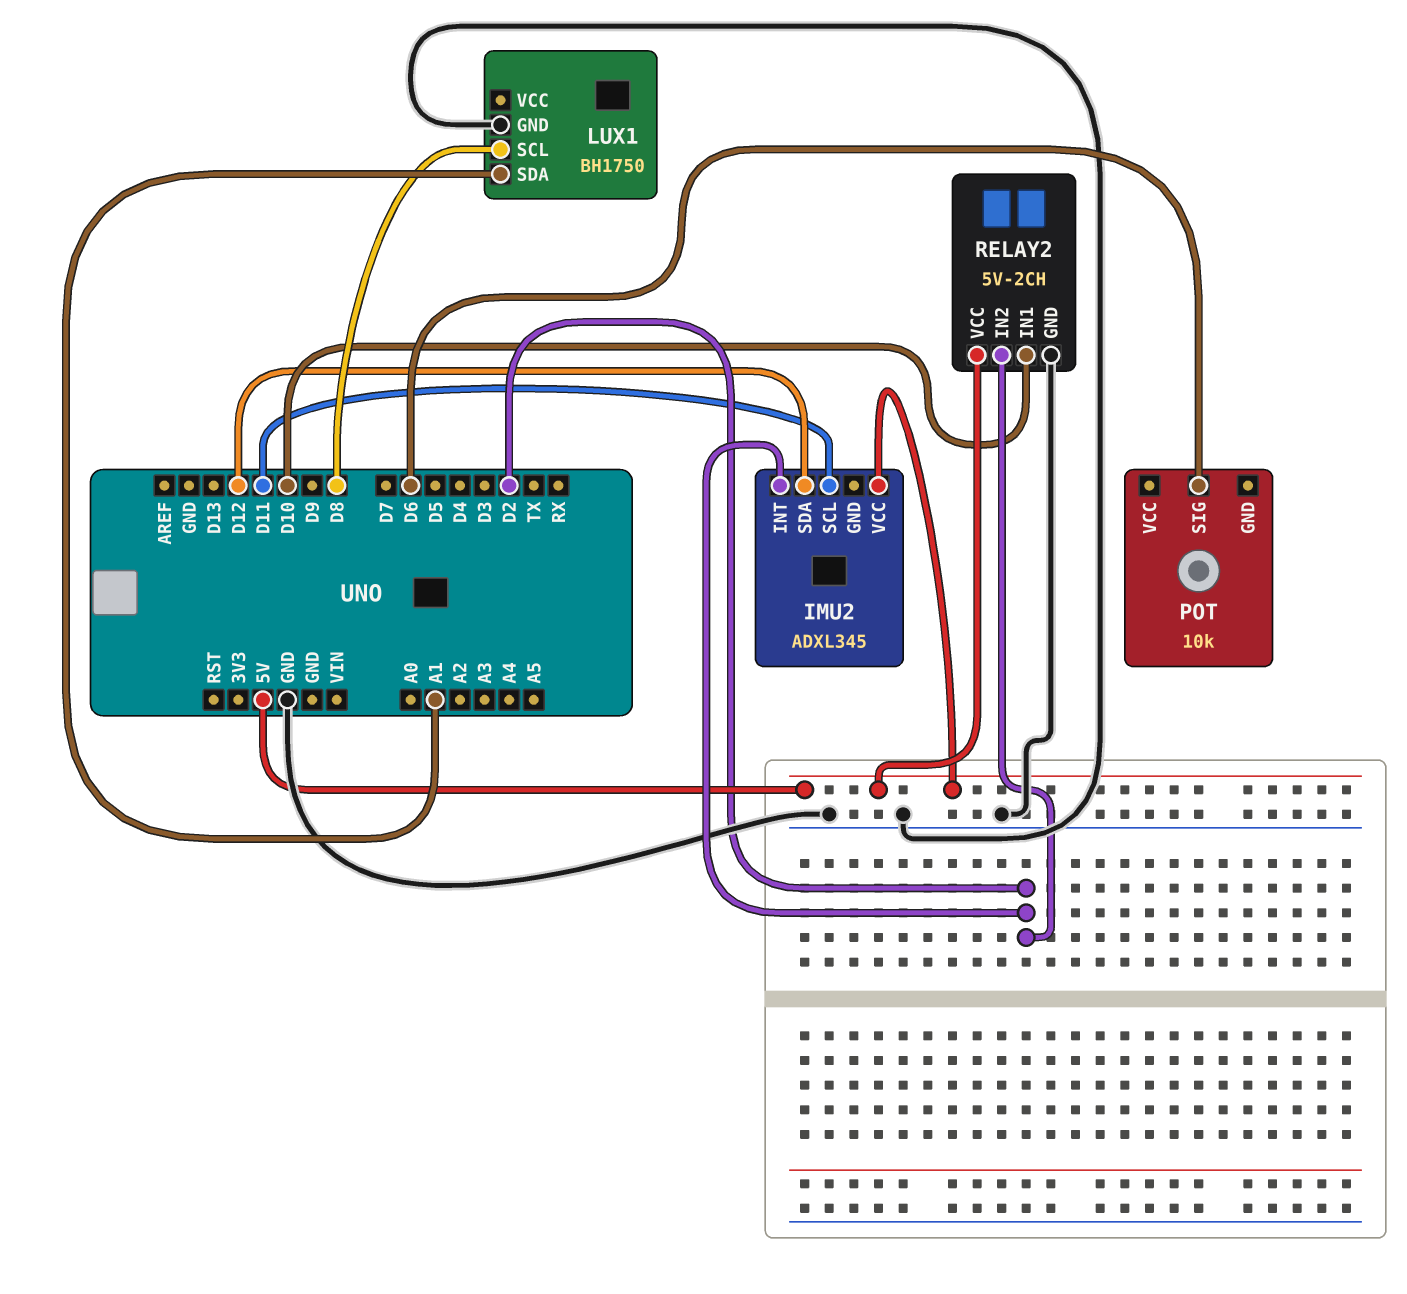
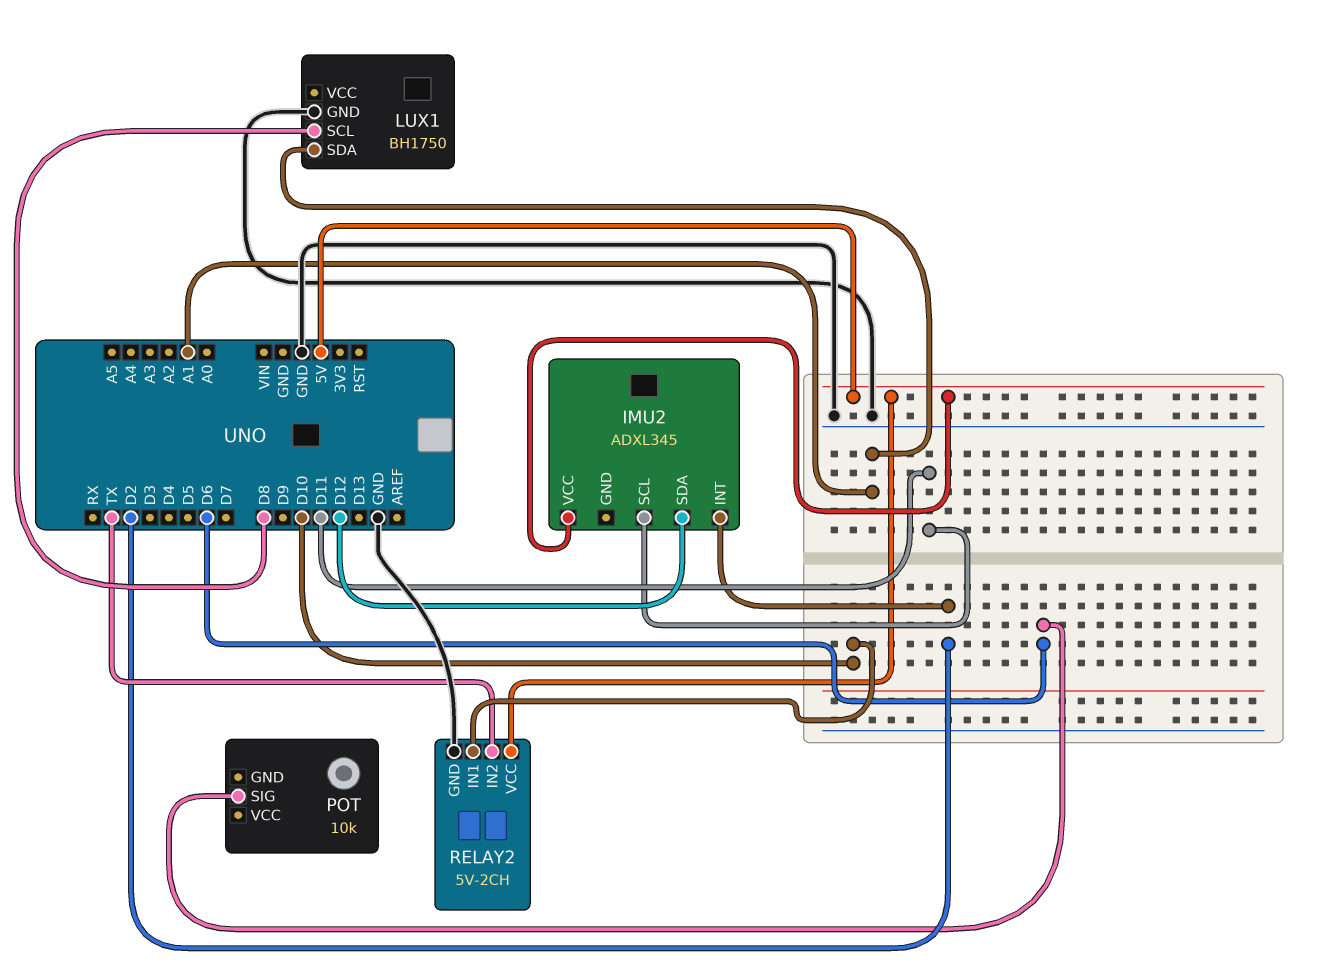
RELAY2 pin IN2: D2 -> TX

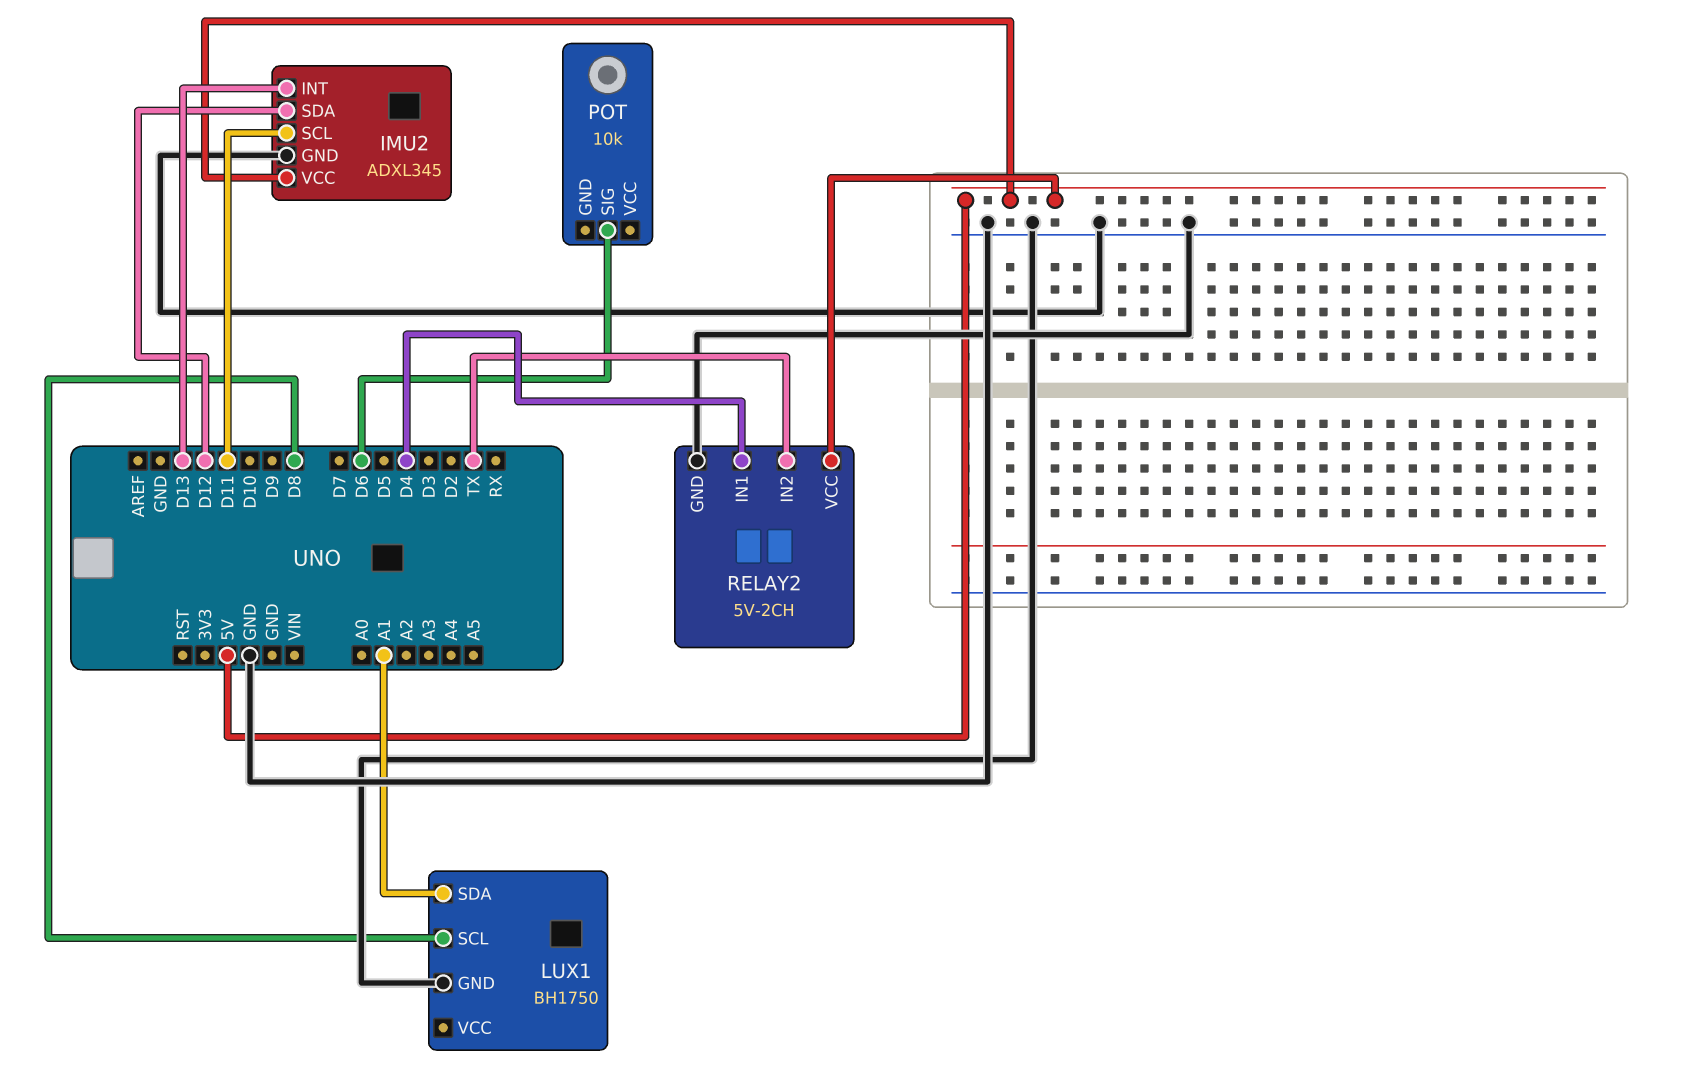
IMU2 pin GND: none -> GND
IMU2 pin INT: D2 -> D13
RELAY2 pin IN1: D10 -> D4

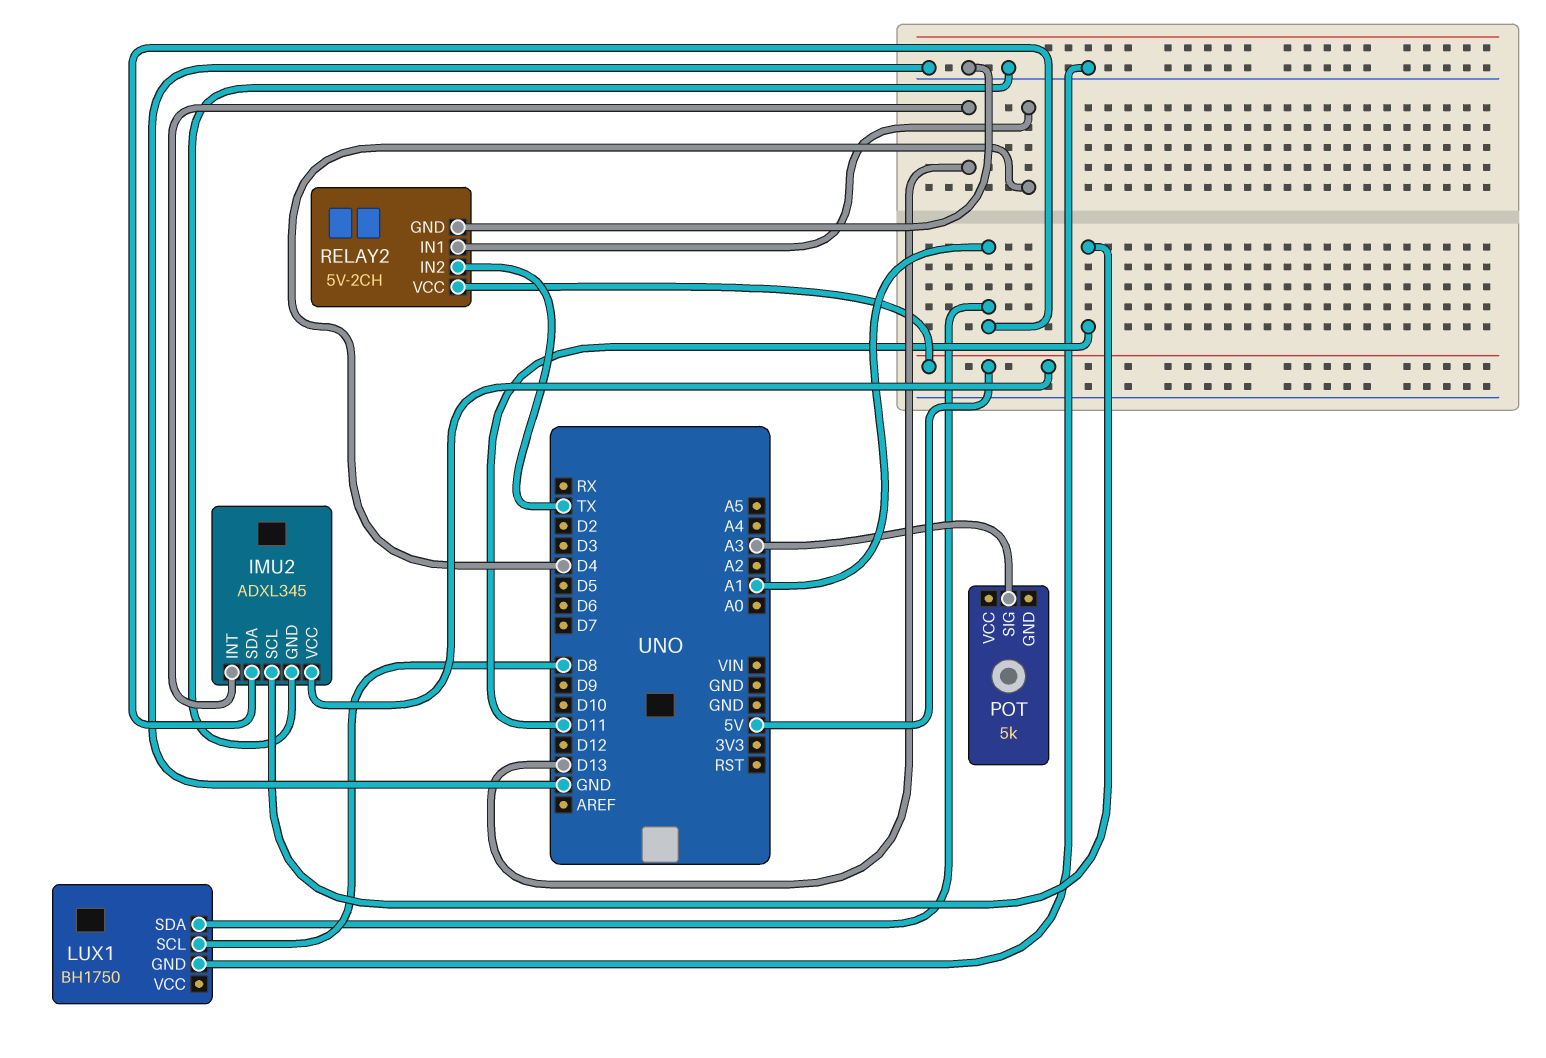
IMU2 pin SDA: D12 -> A1
POT: 10k -> 5k
POT pin SIG: D6 -> A3

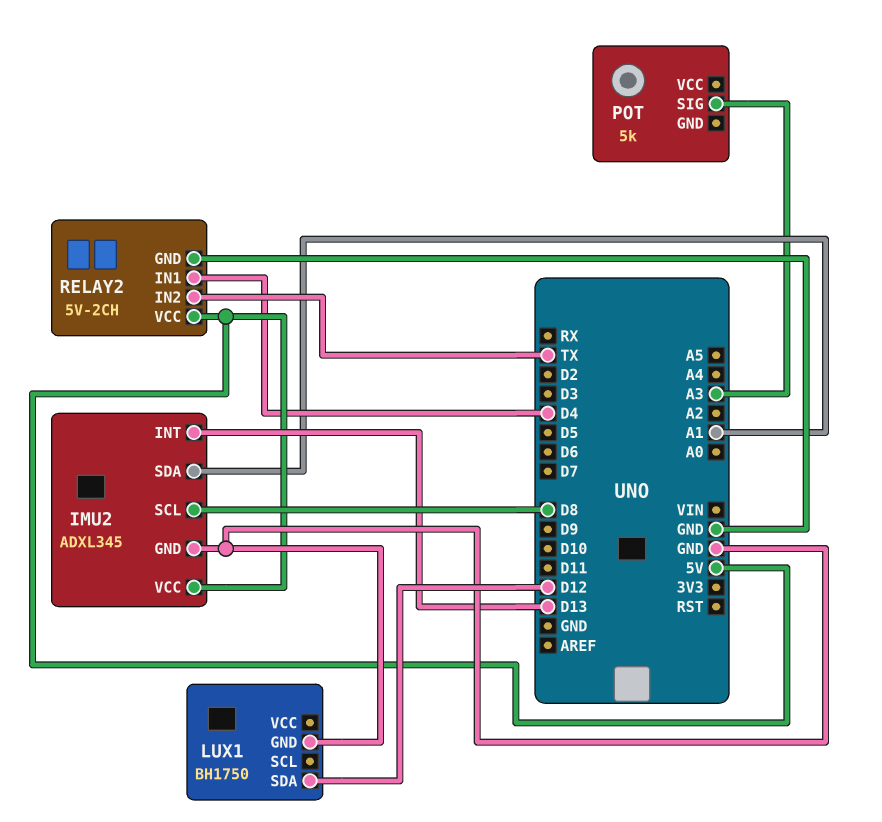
IMU2 pin SCL: D11 -> D8
LUX1 pin SCL: D8 -> none
LUX1 pin SDA: A1 -> D12

